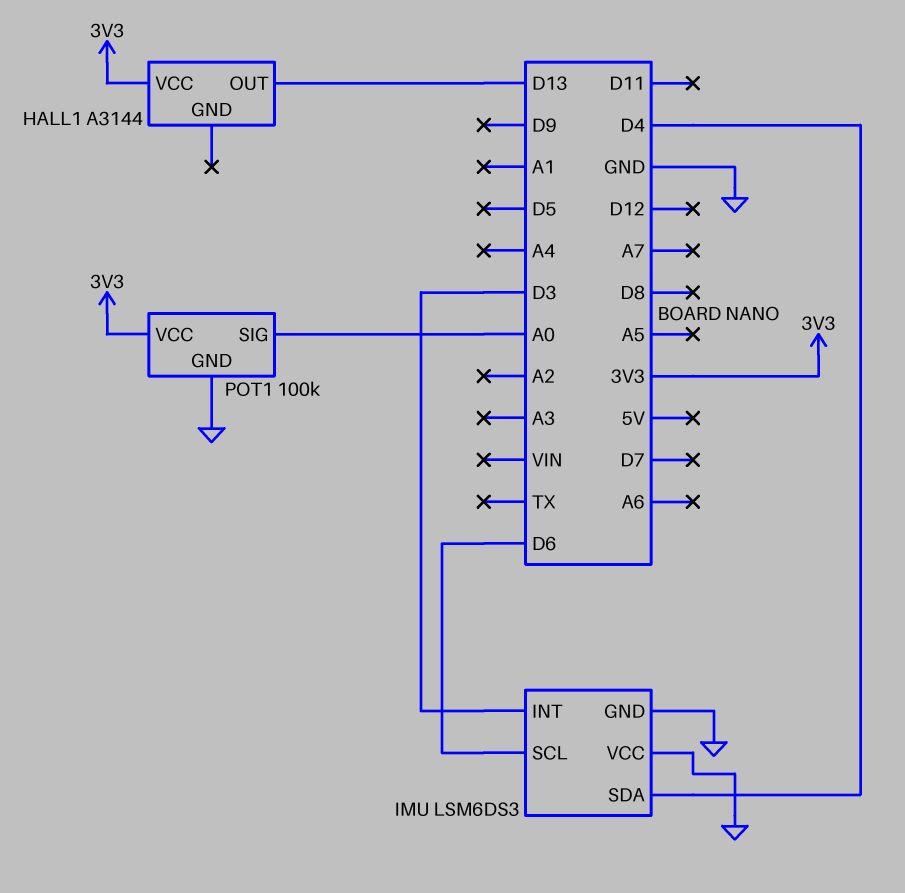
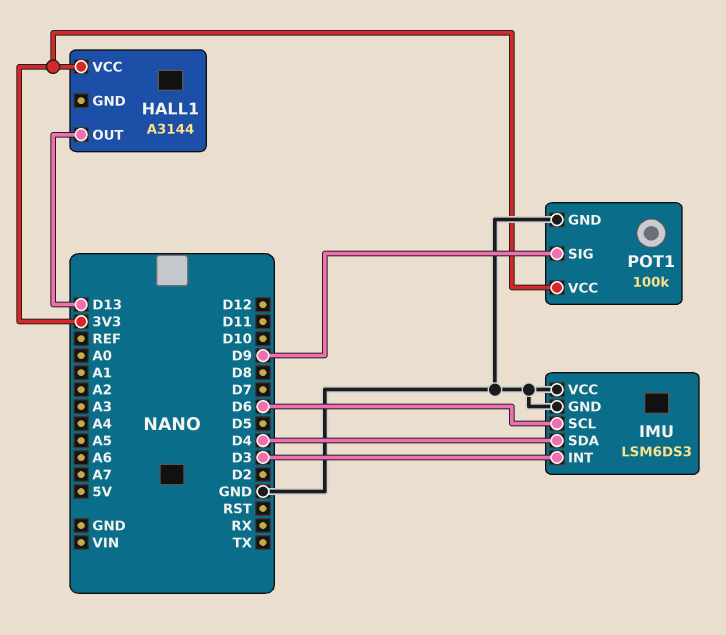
POT1 pin SIG: A0 -> D9

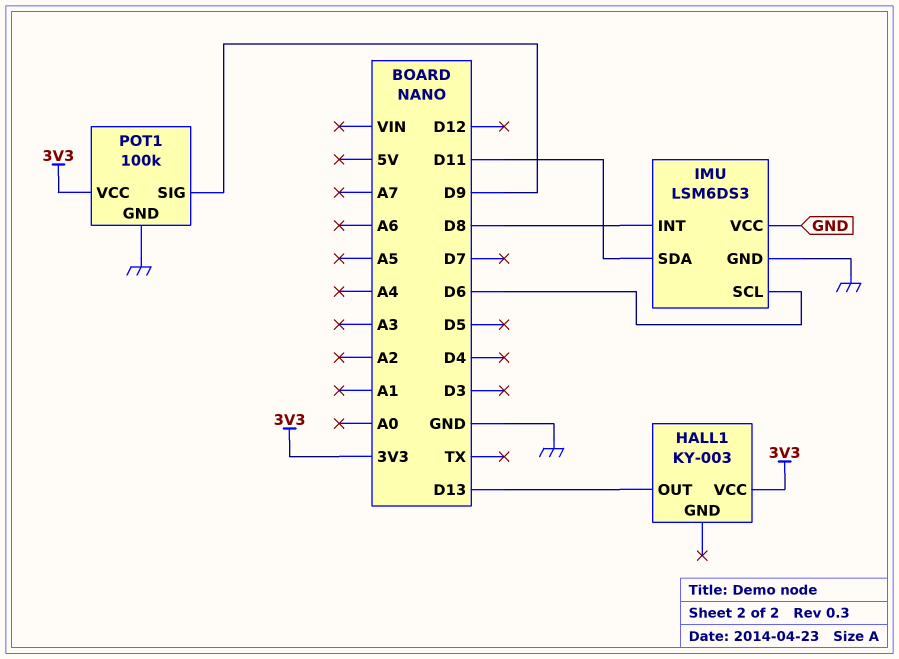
HALL1: A3144 -> KY-003
IMU pin INT: D3 -> D8
IMU pin SDA: D4 -> D11

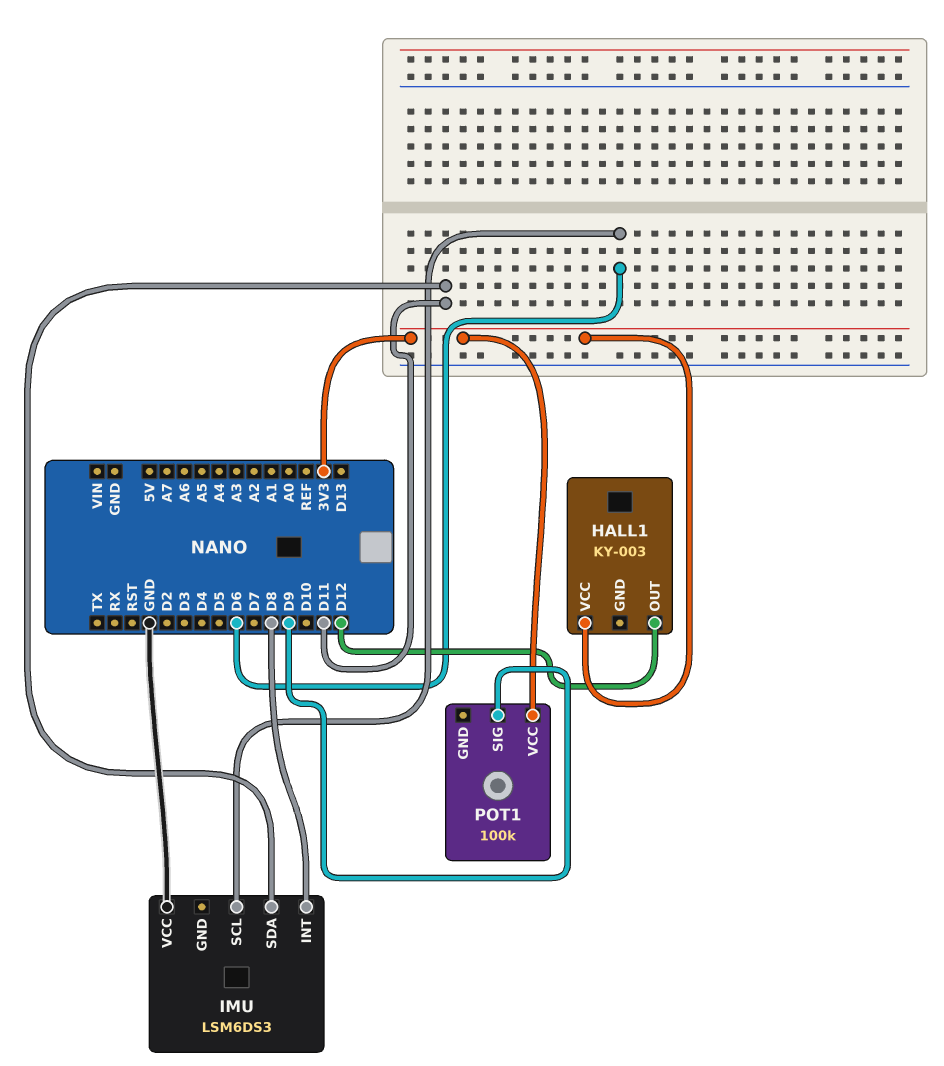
HALL1 pin OUT: D13 -> D12
IMU pin GND: GND -> none
POT1 pin GND: GND -> none

